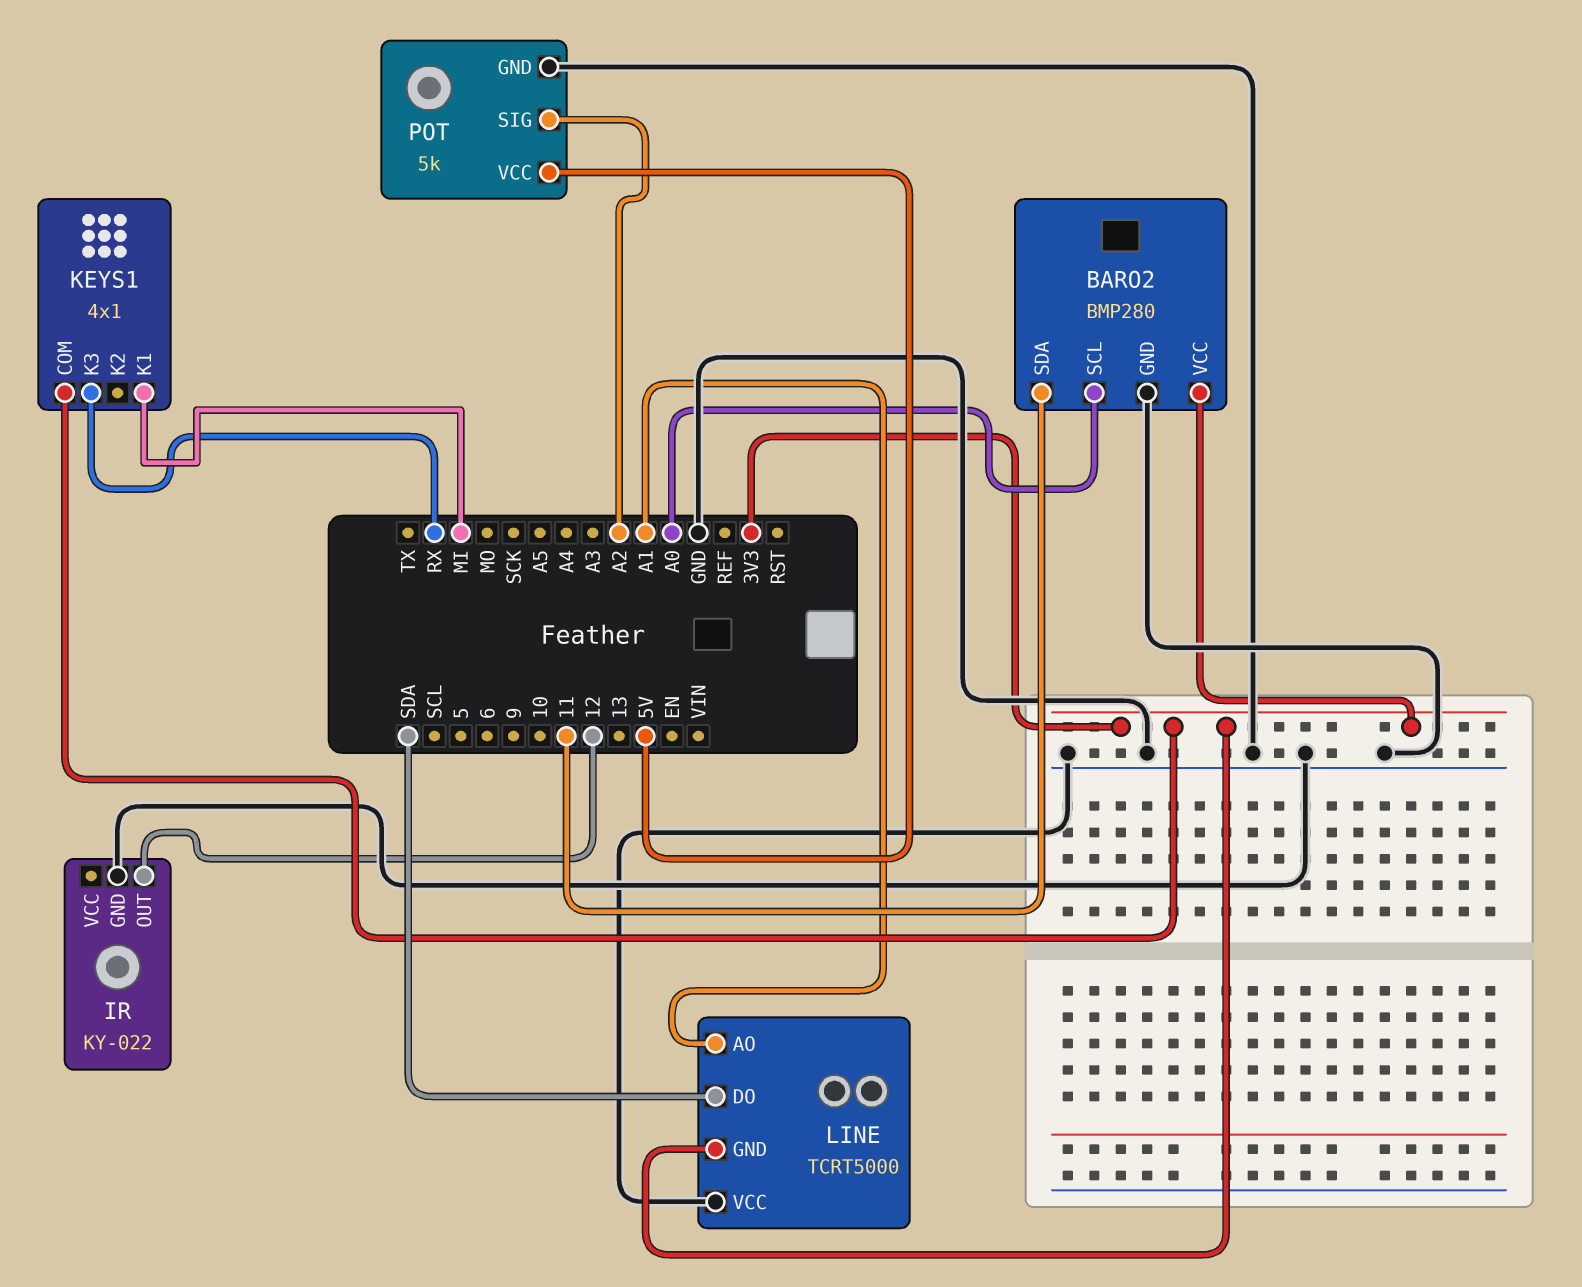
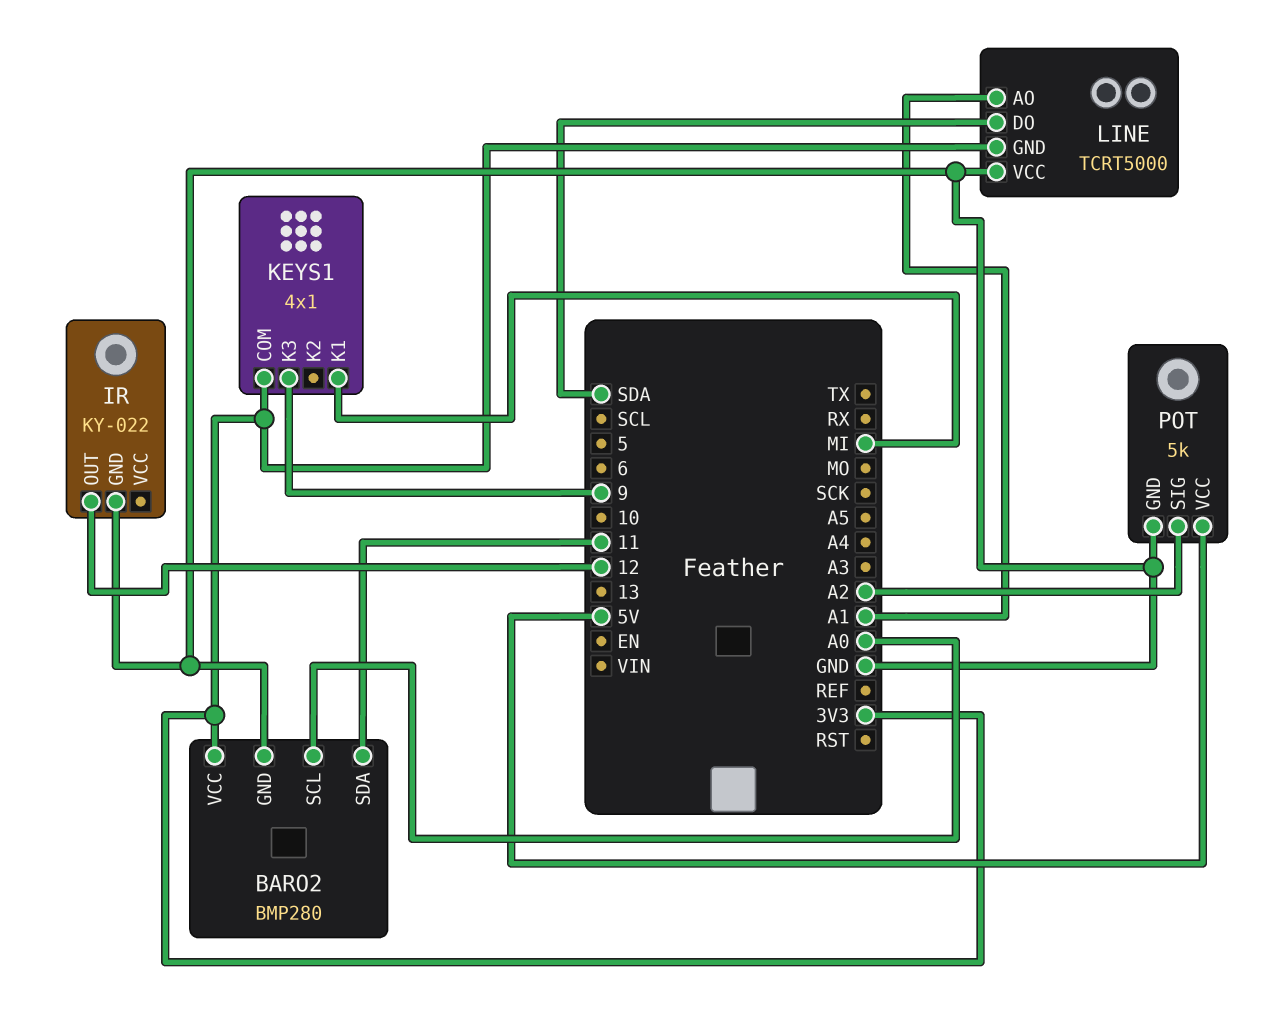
KEYS1 pin K3: RX -> 9

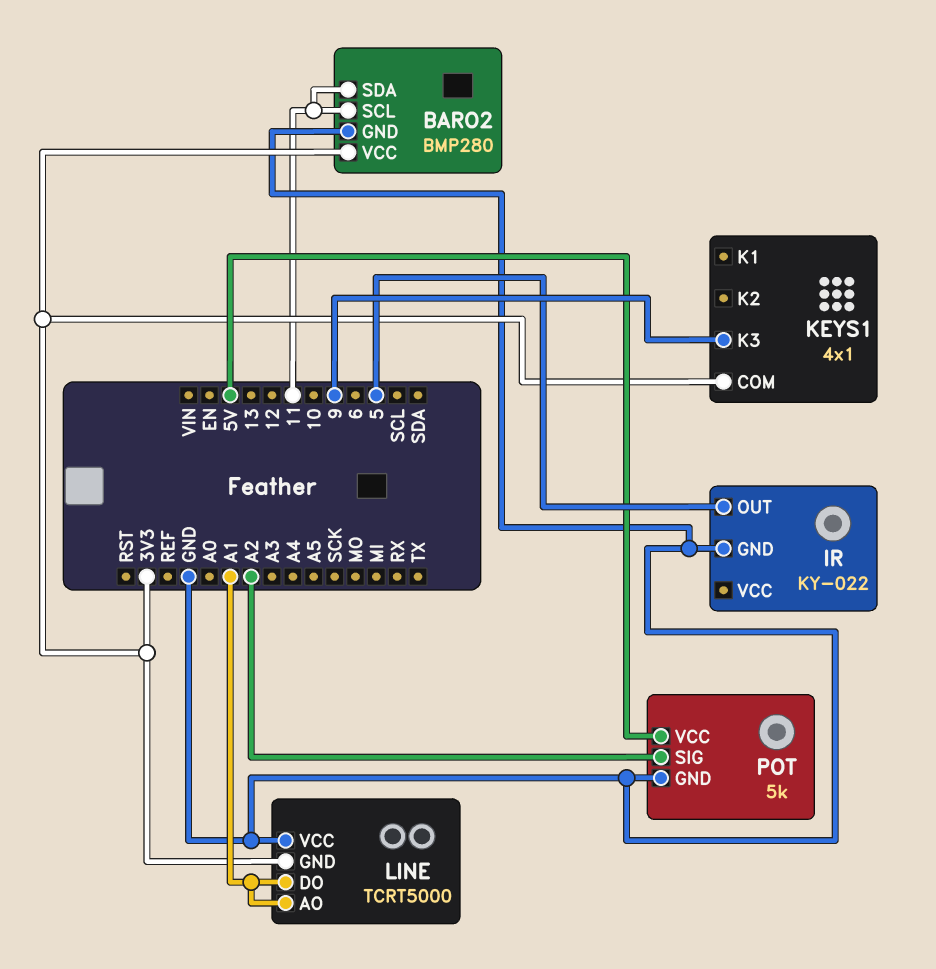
BARO2 pin SCL: A0 -> 11
IR pin OUT: 12 -> 5
KEYS1 pin K1: MI -> none
LINE pin DO: SDA -> A1

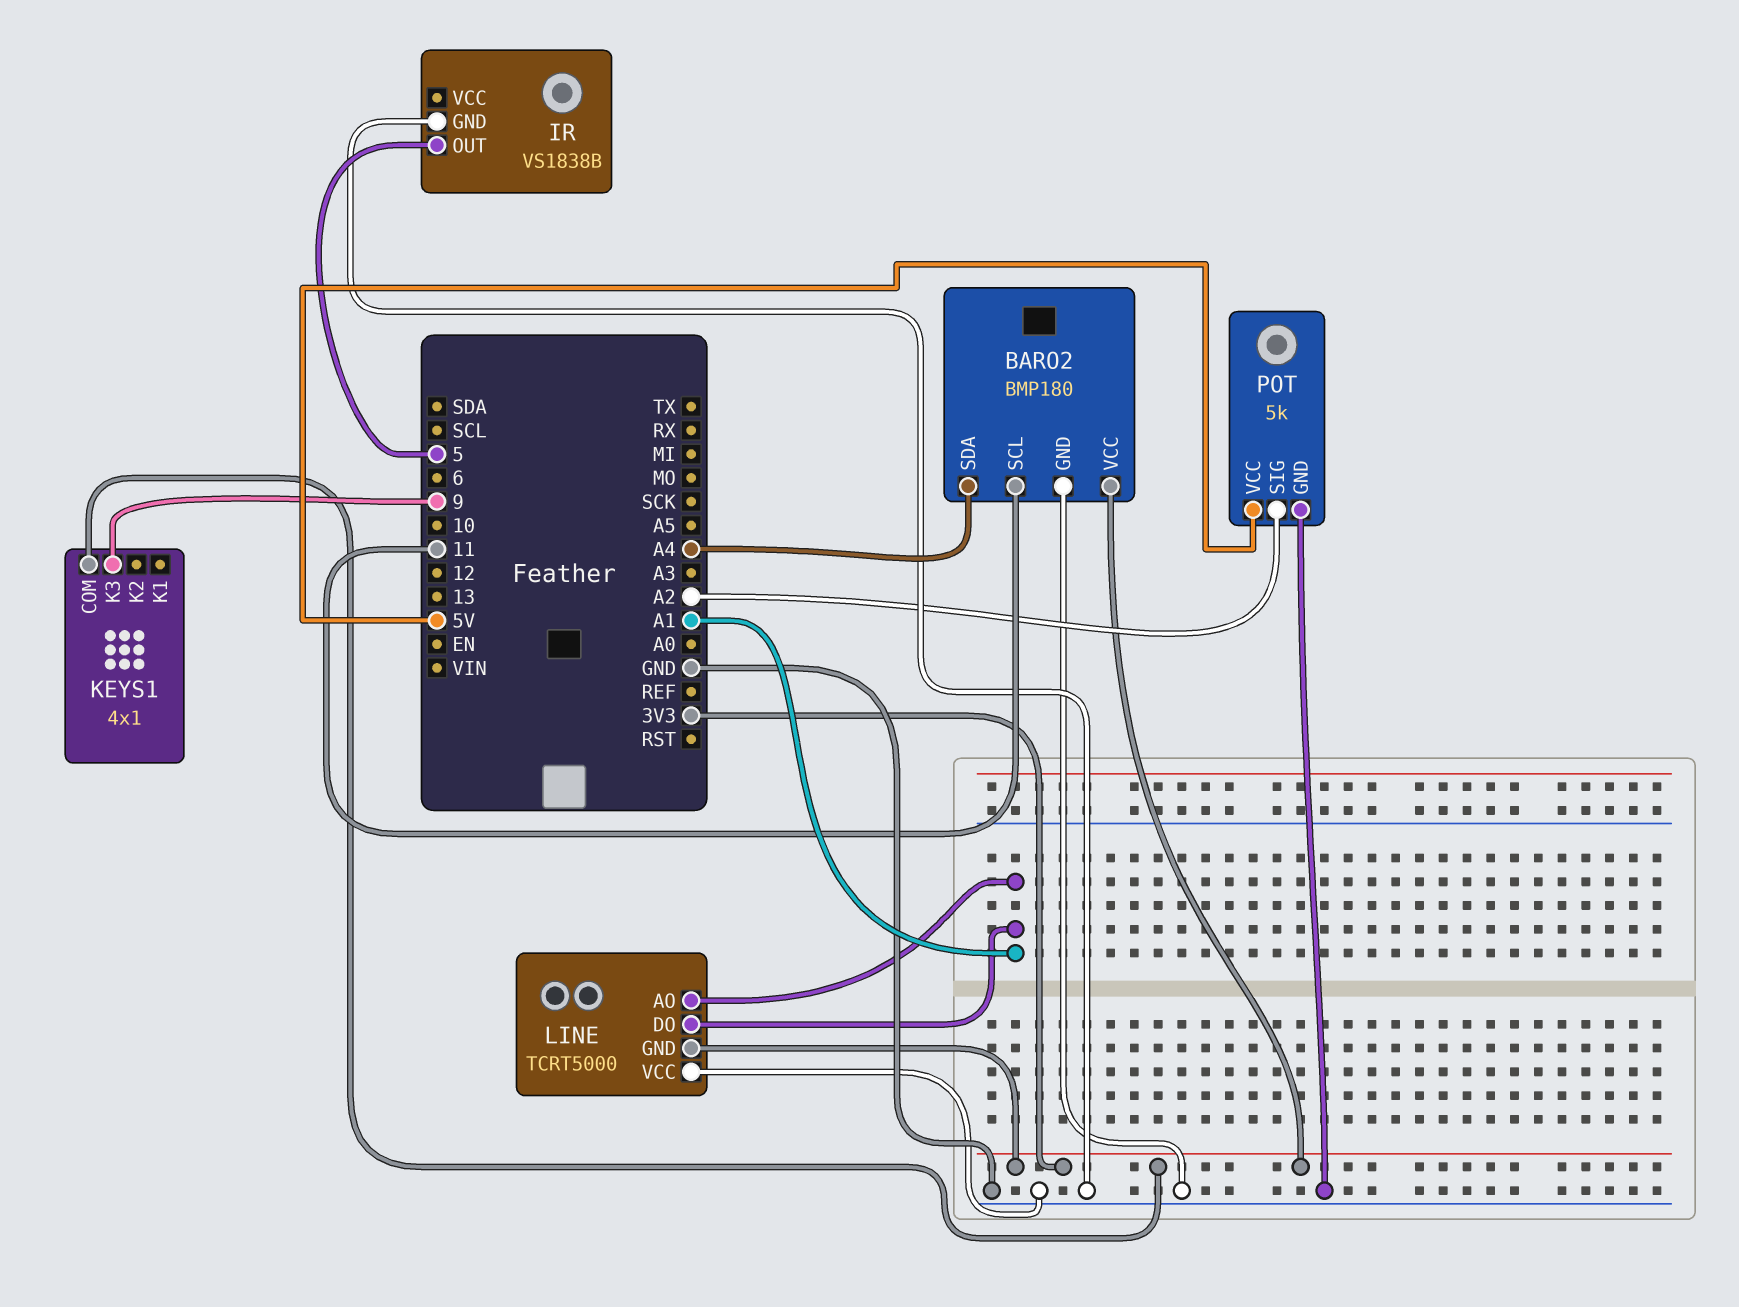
BARO2: BMP280 -> BMP180
BARO2 pin SDA: 11 -> A4
IR: KY-022 -> VS1838B

